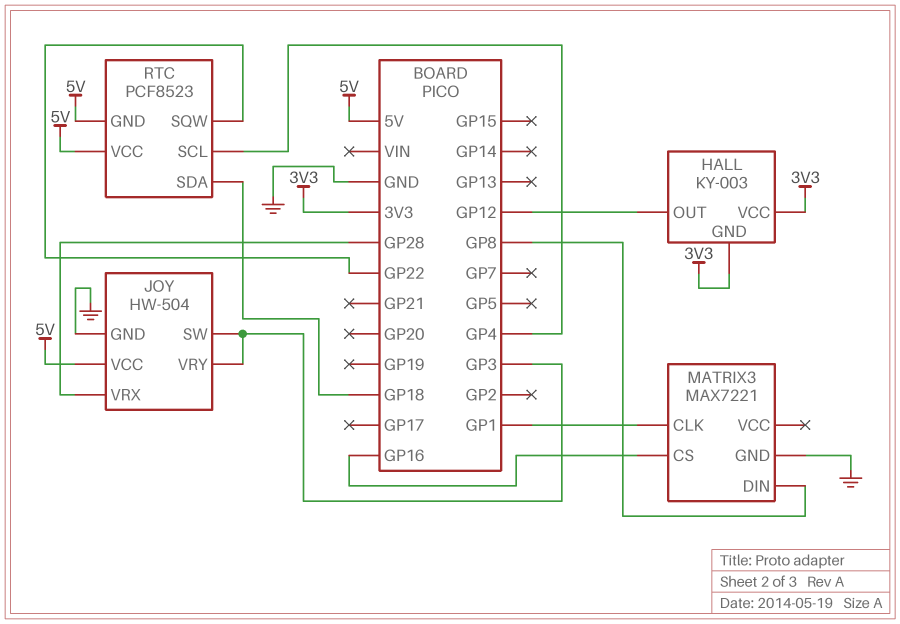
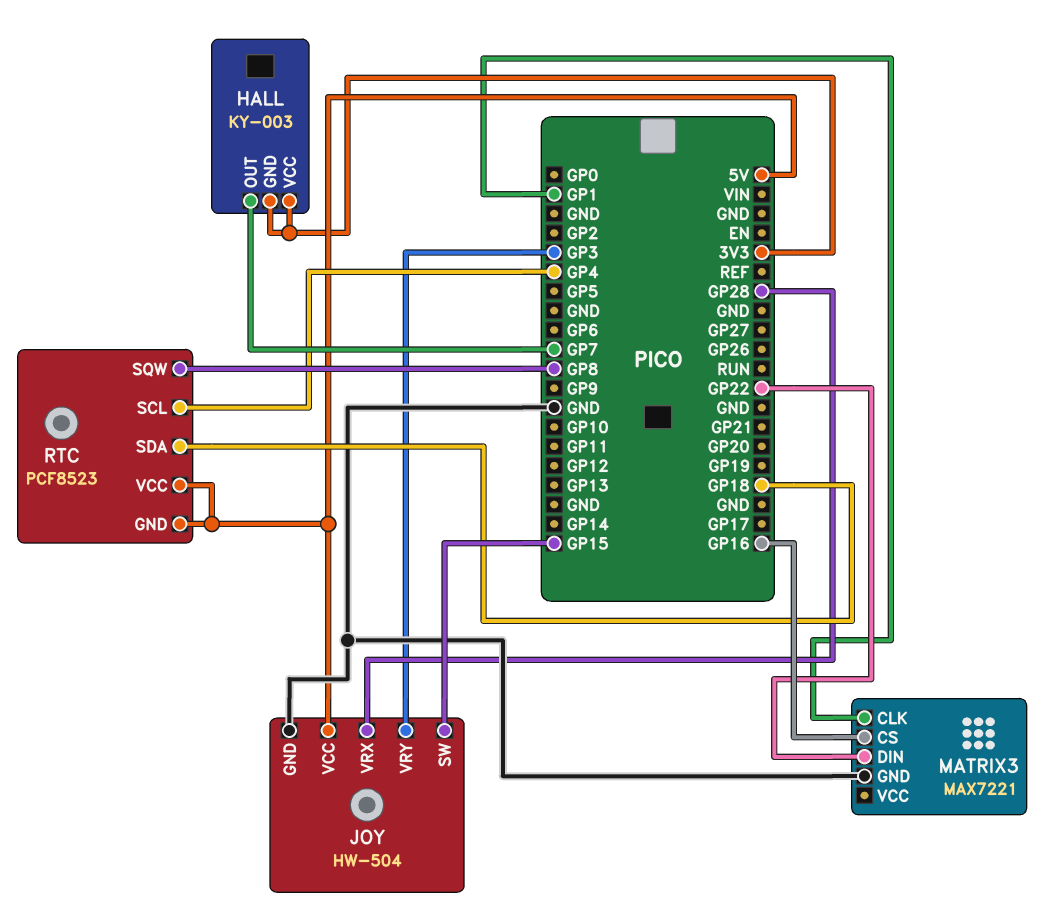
HALL pin OUT: GP12 -> GP7
JOY pin SW: GP3 -> GP15
MATRIX3 pin DIN: GP8 -> GP22
RTC pin SQW: GP22 -> GP8

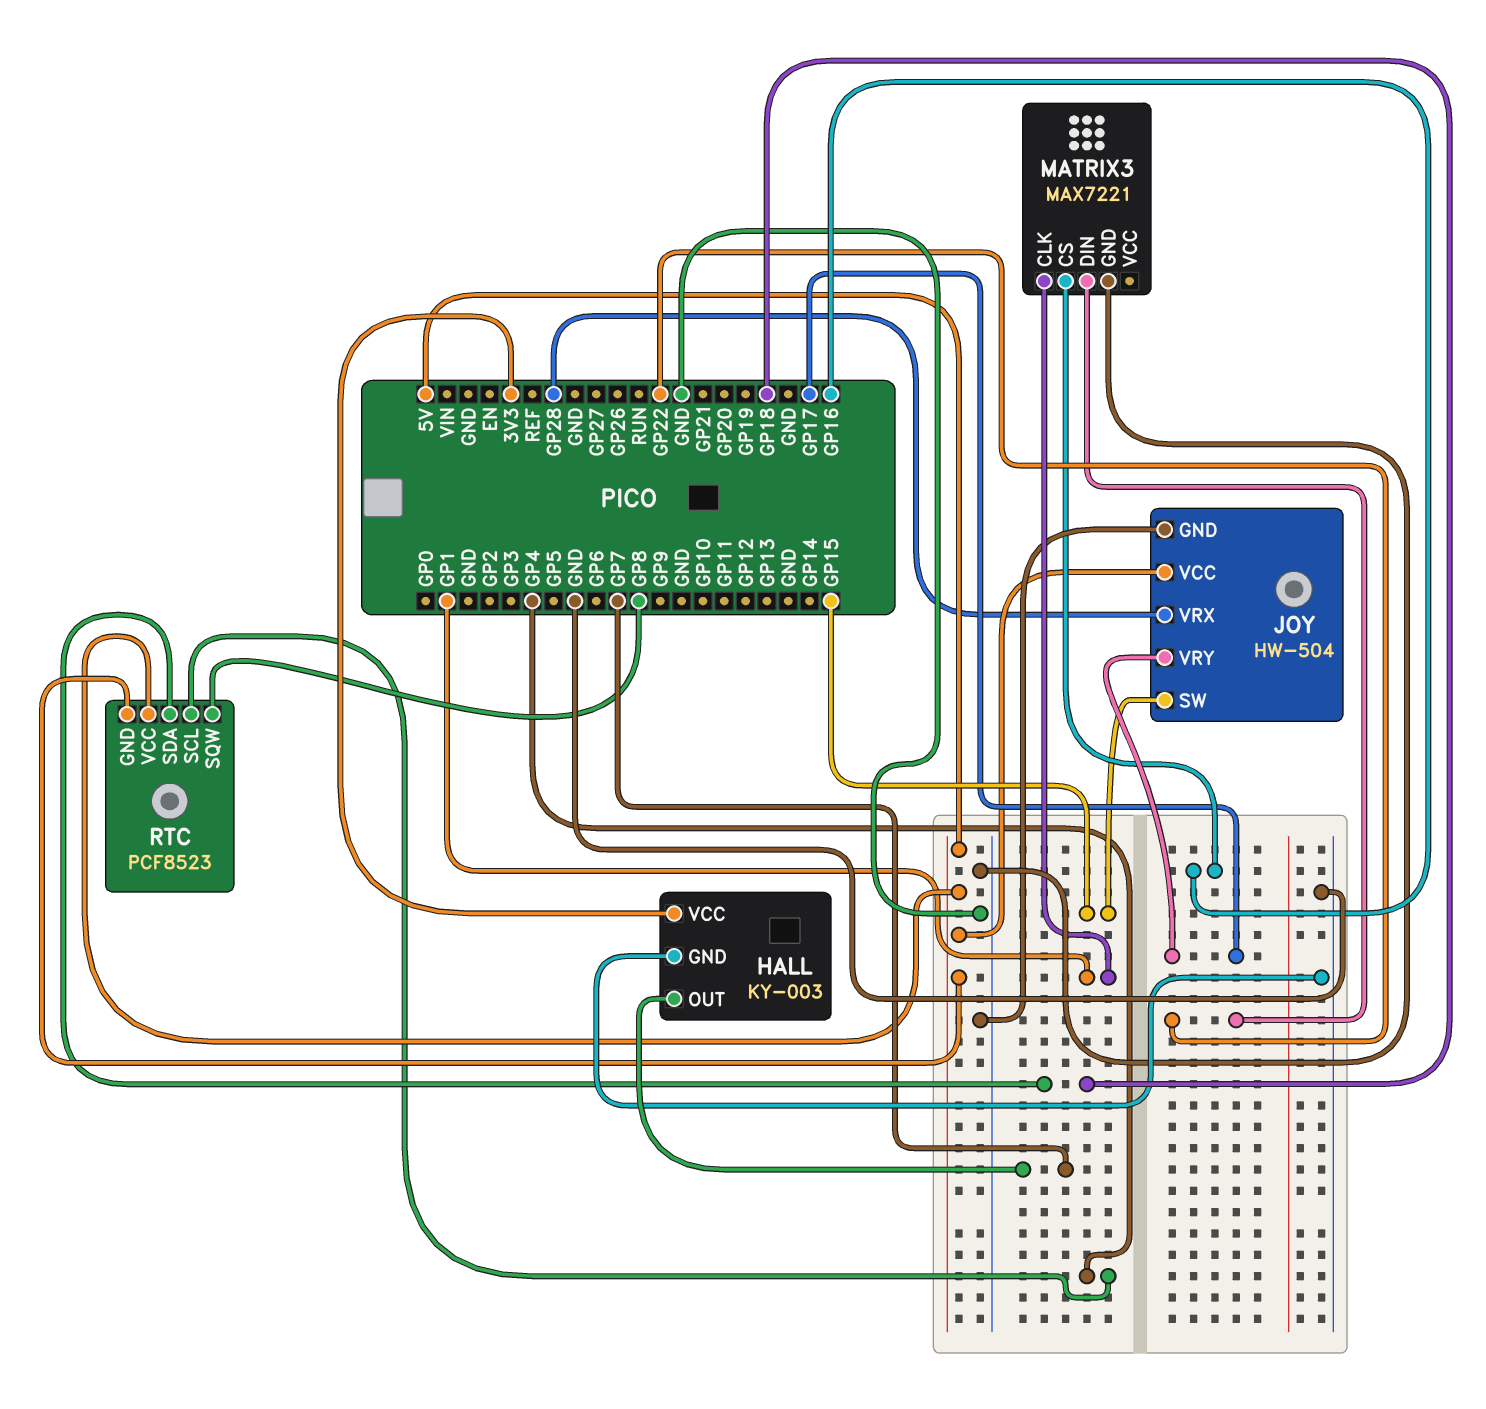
HALL pin GND: 3V3 -> GND
JOY pin VRY: GP3 -> GP17

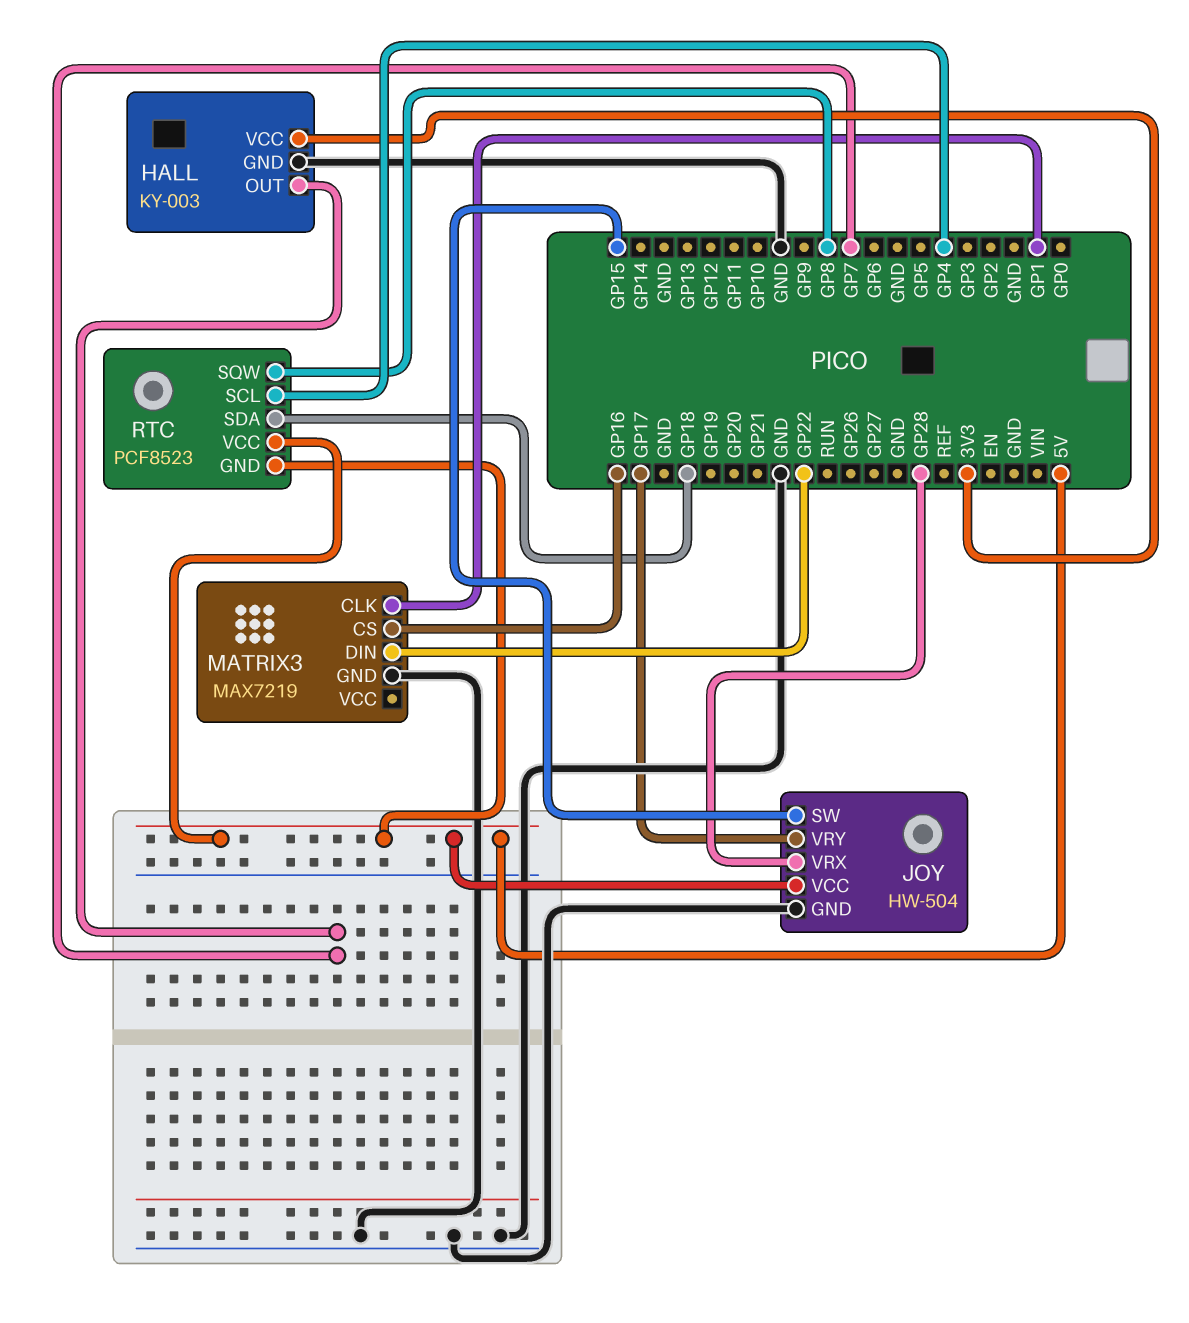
MATRIX3: MAX7221 -> MAX7219

